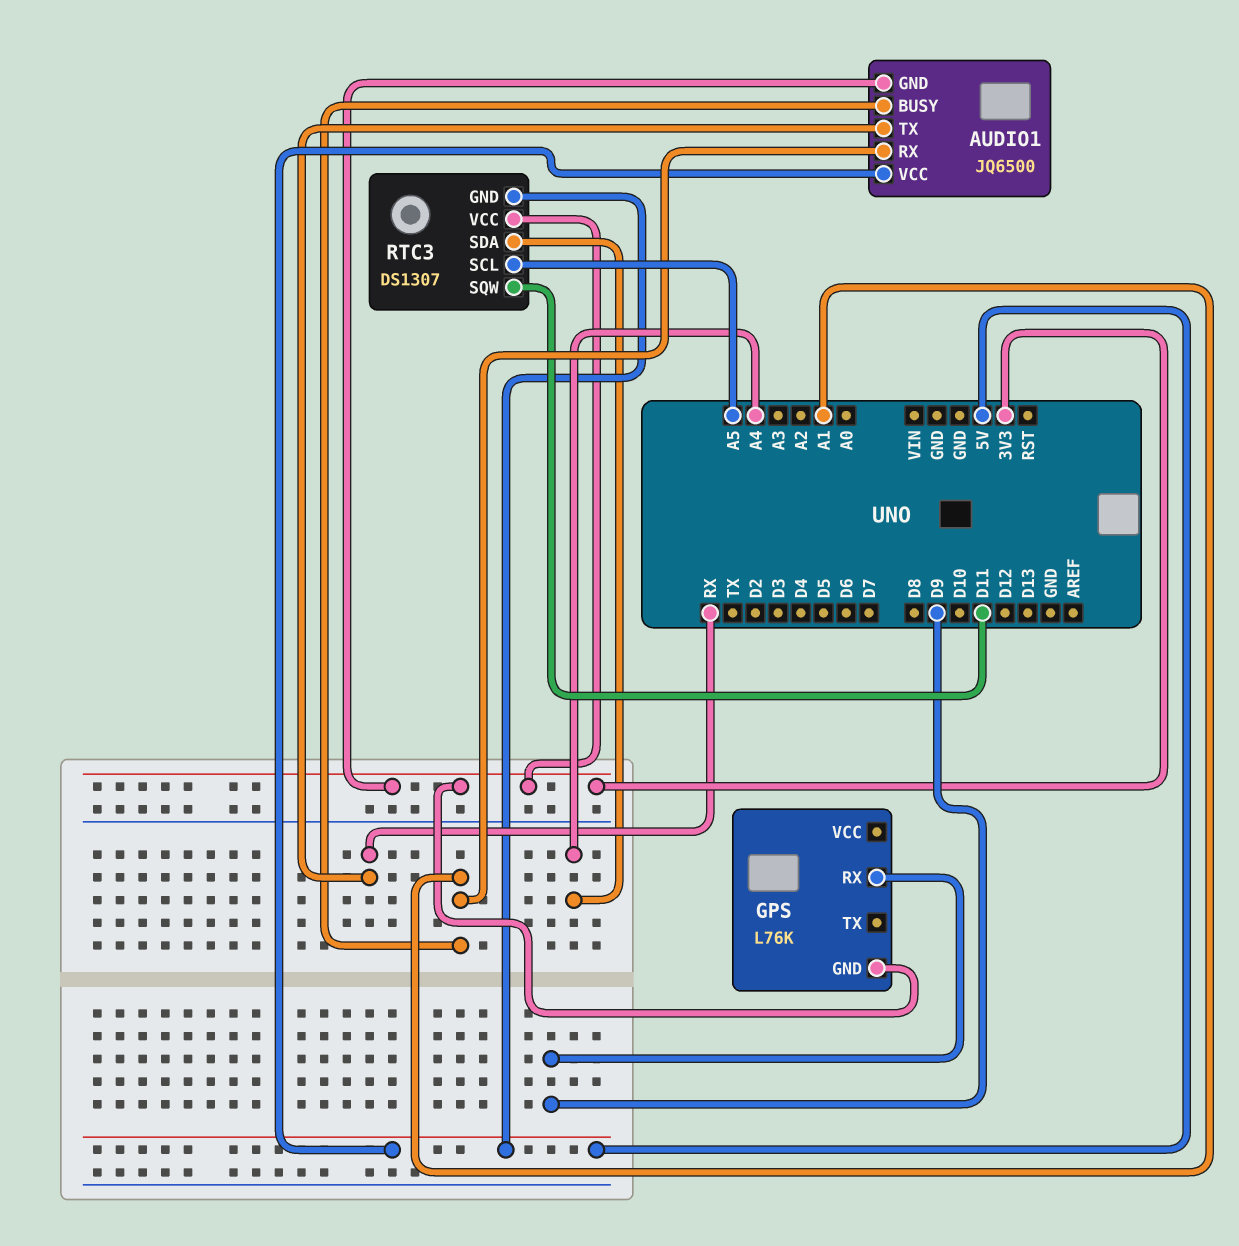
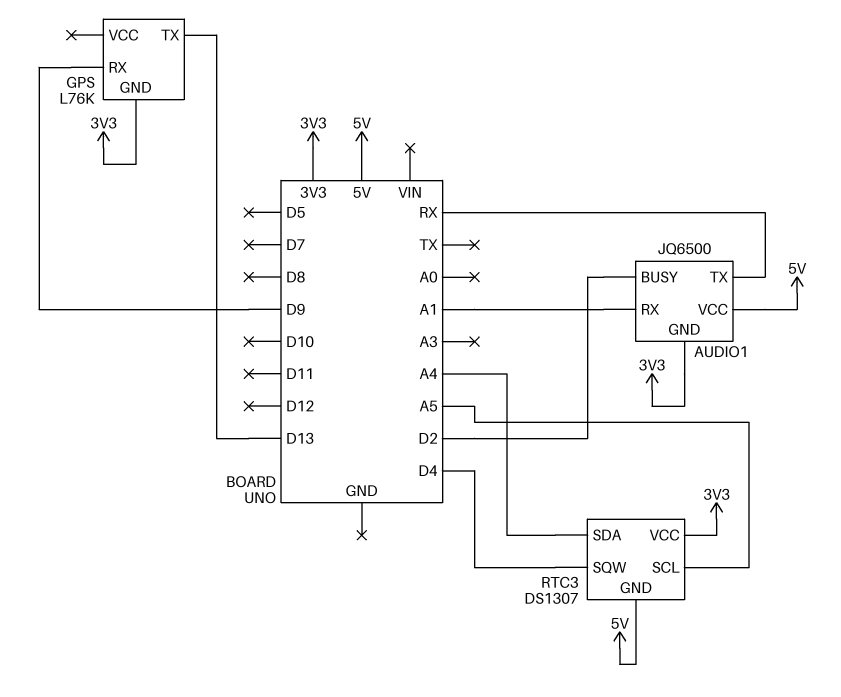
AUDIO1 pin BUSY: A1 -> D2
GPS pin TX: none -> D13
RTC3 pin SQW: D11 -> D4

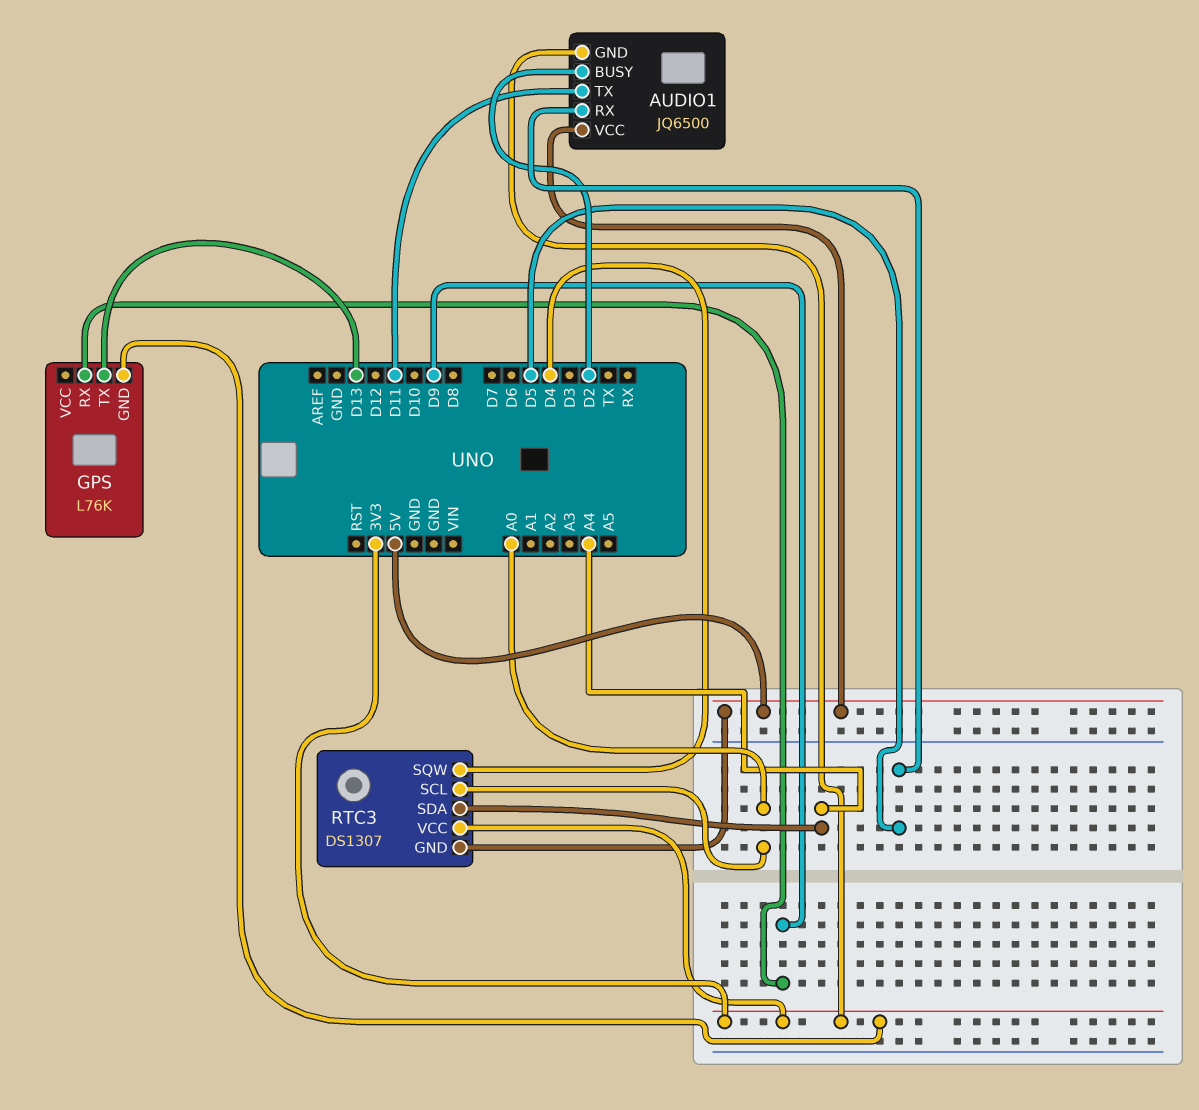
AUDIO1 pin RX: A1 -> D5
AUDIO1 pin TX: RX -> D11
RTC3 pin SCL: A5 -> A0

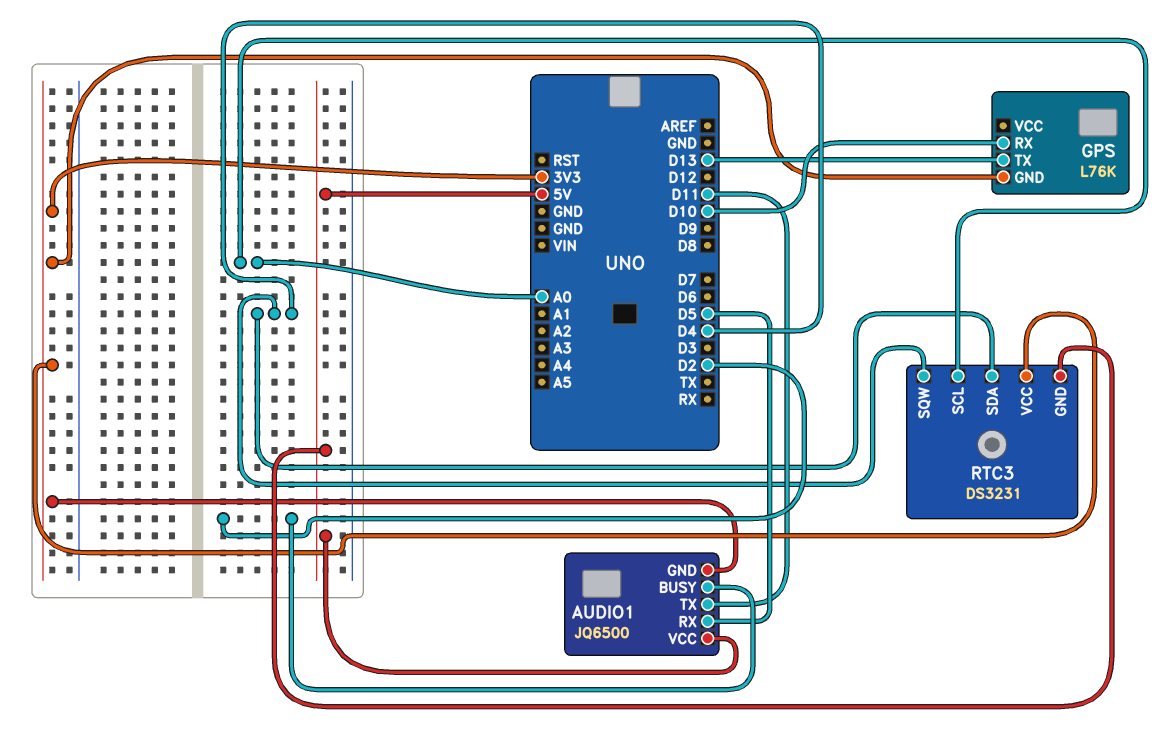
GPS pin RX: D9 -> D10
RTC3: DS1307 -> DS3231
RTC3 pin SDA: A4 -> D4

